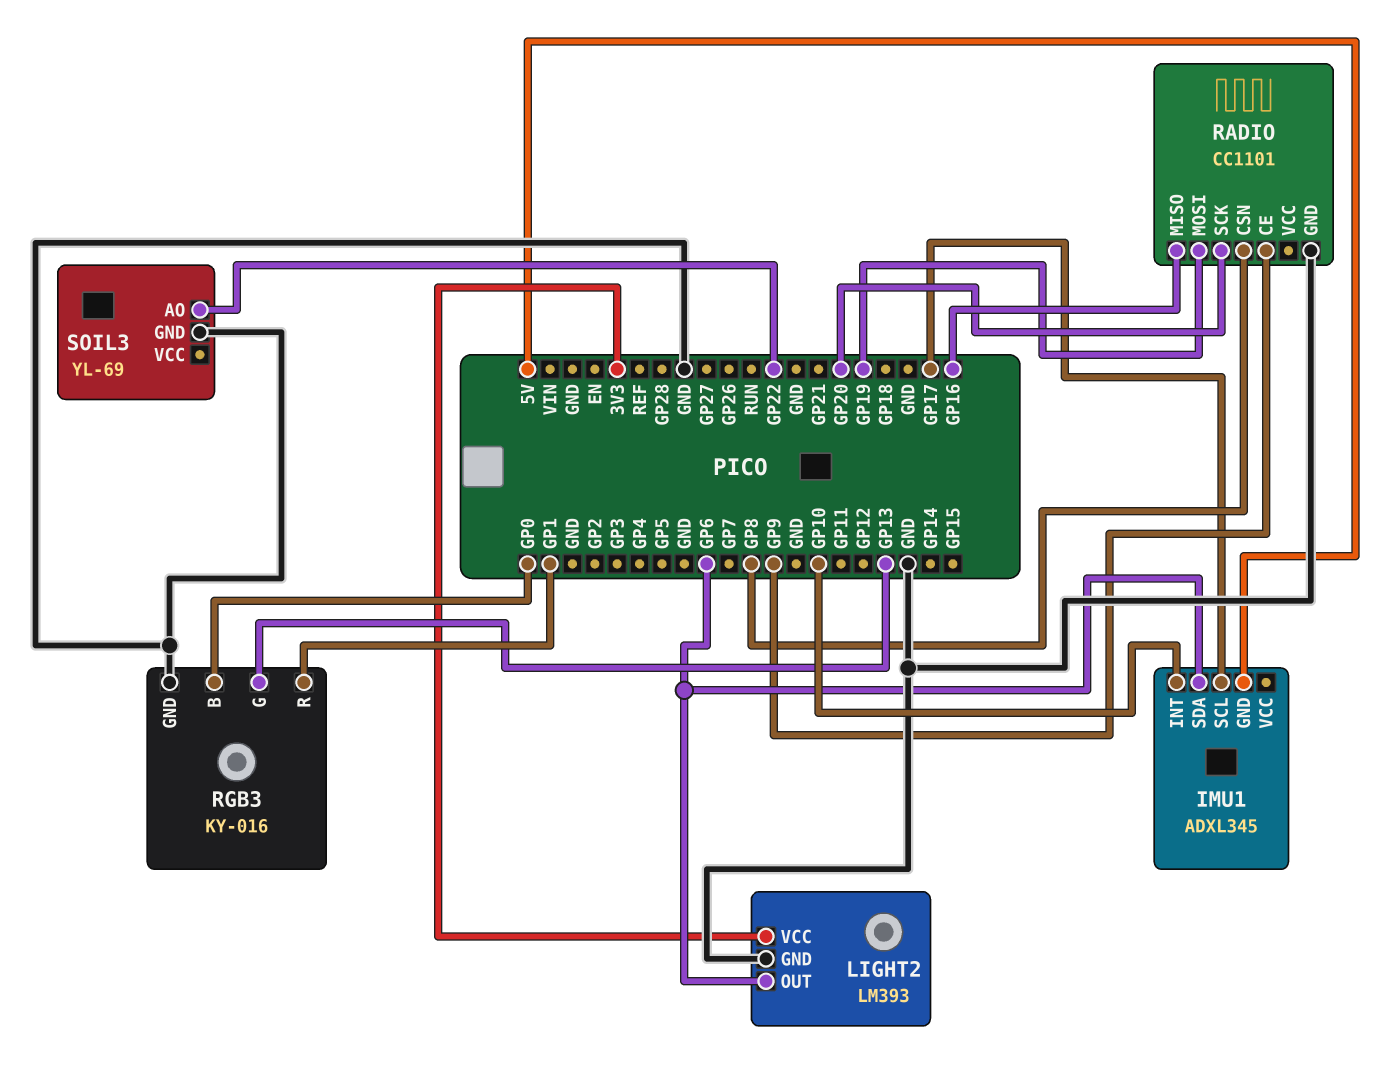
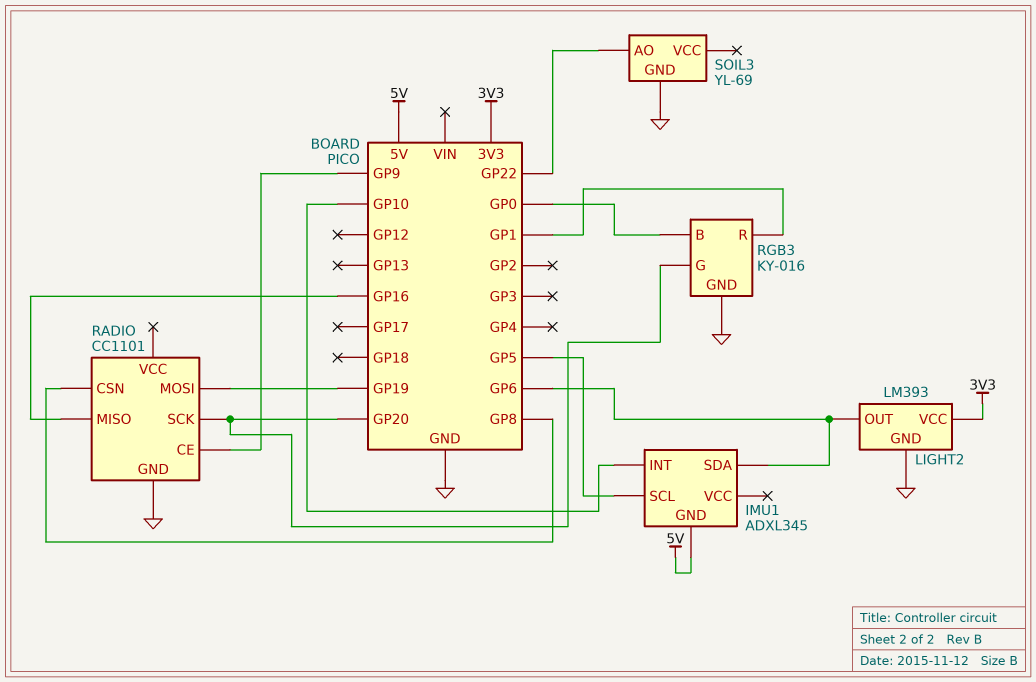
IMU1 pin SCL: GP17 -> GP5
RGB3 pin G: GP13 -> GP20

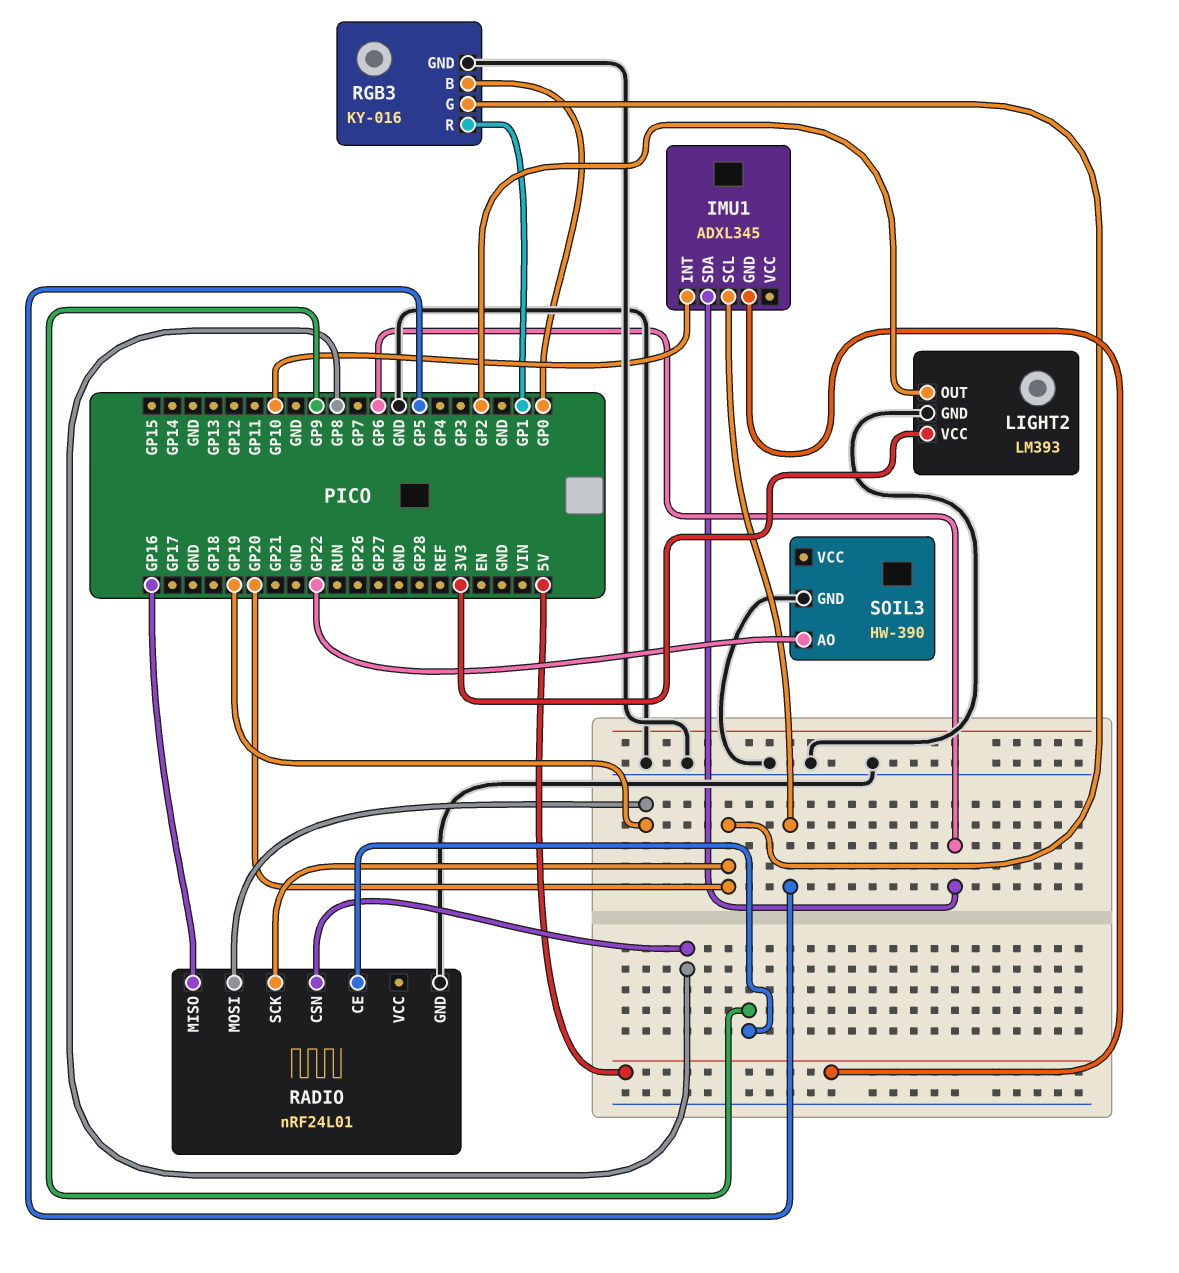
LIGHT2 pin OUT: GP6 -> GP2
RADIO: CC1101 -> nRF24L01
SOIL3: YL-69 -> HW-390

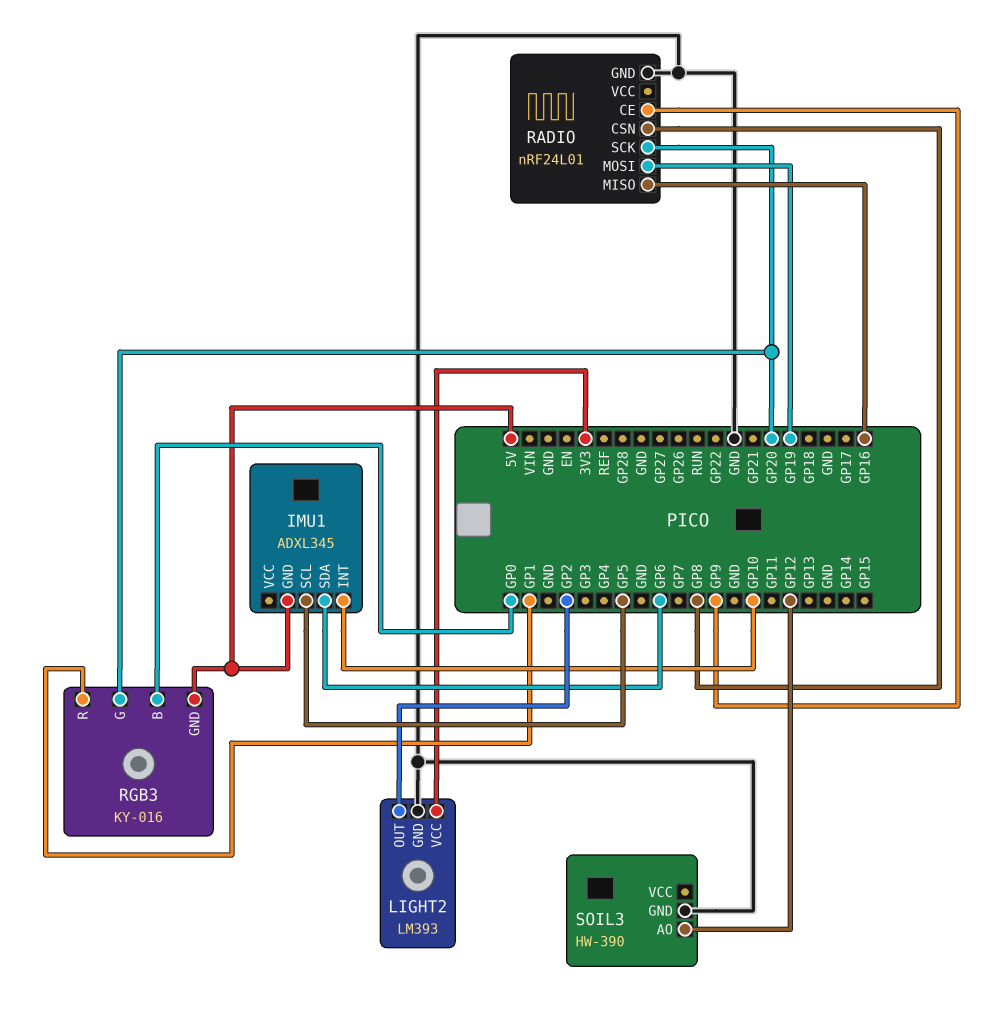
RGB3 pin GND: GND -> 5V
SOIL3 pin AO: GP22 -> GP12

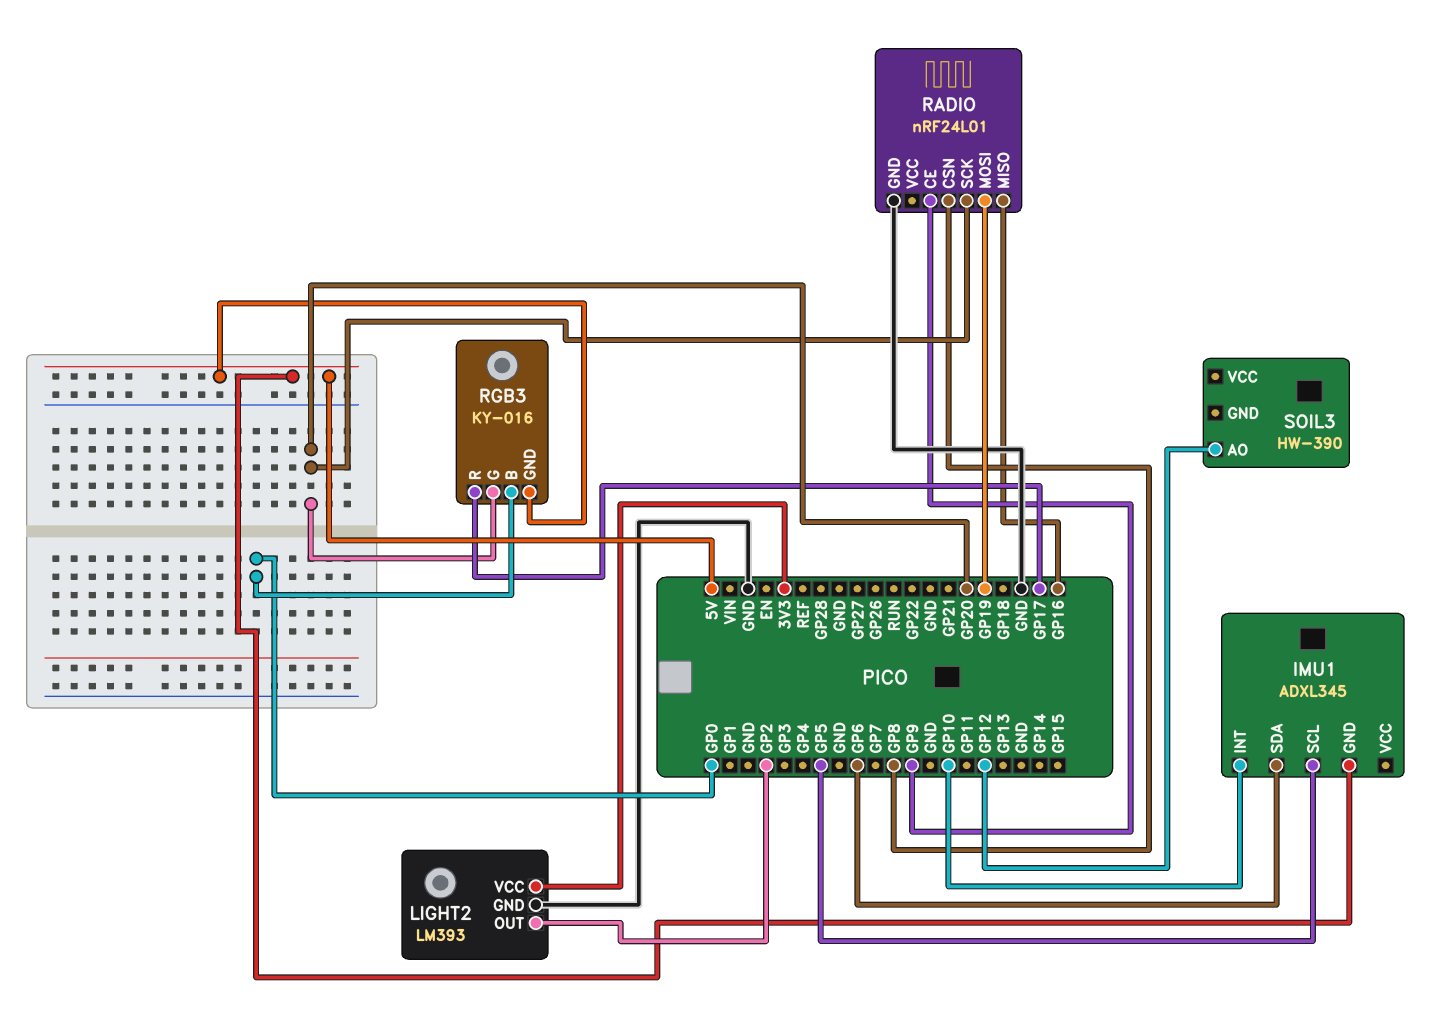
RGB3 pin R: GP1 -> GP17
SOIL3 pin GND: GND -> none

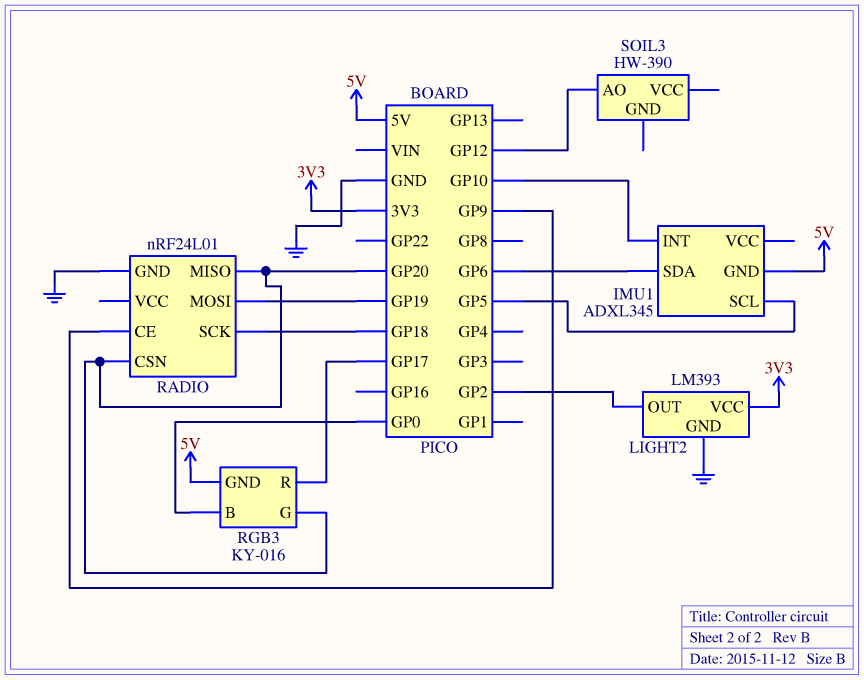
RADIO pin CSN: GP8 -> GP20
RADIO pin MISO: GP16 -> GP20
RADIO pin SCK: GP20 -> GP18

